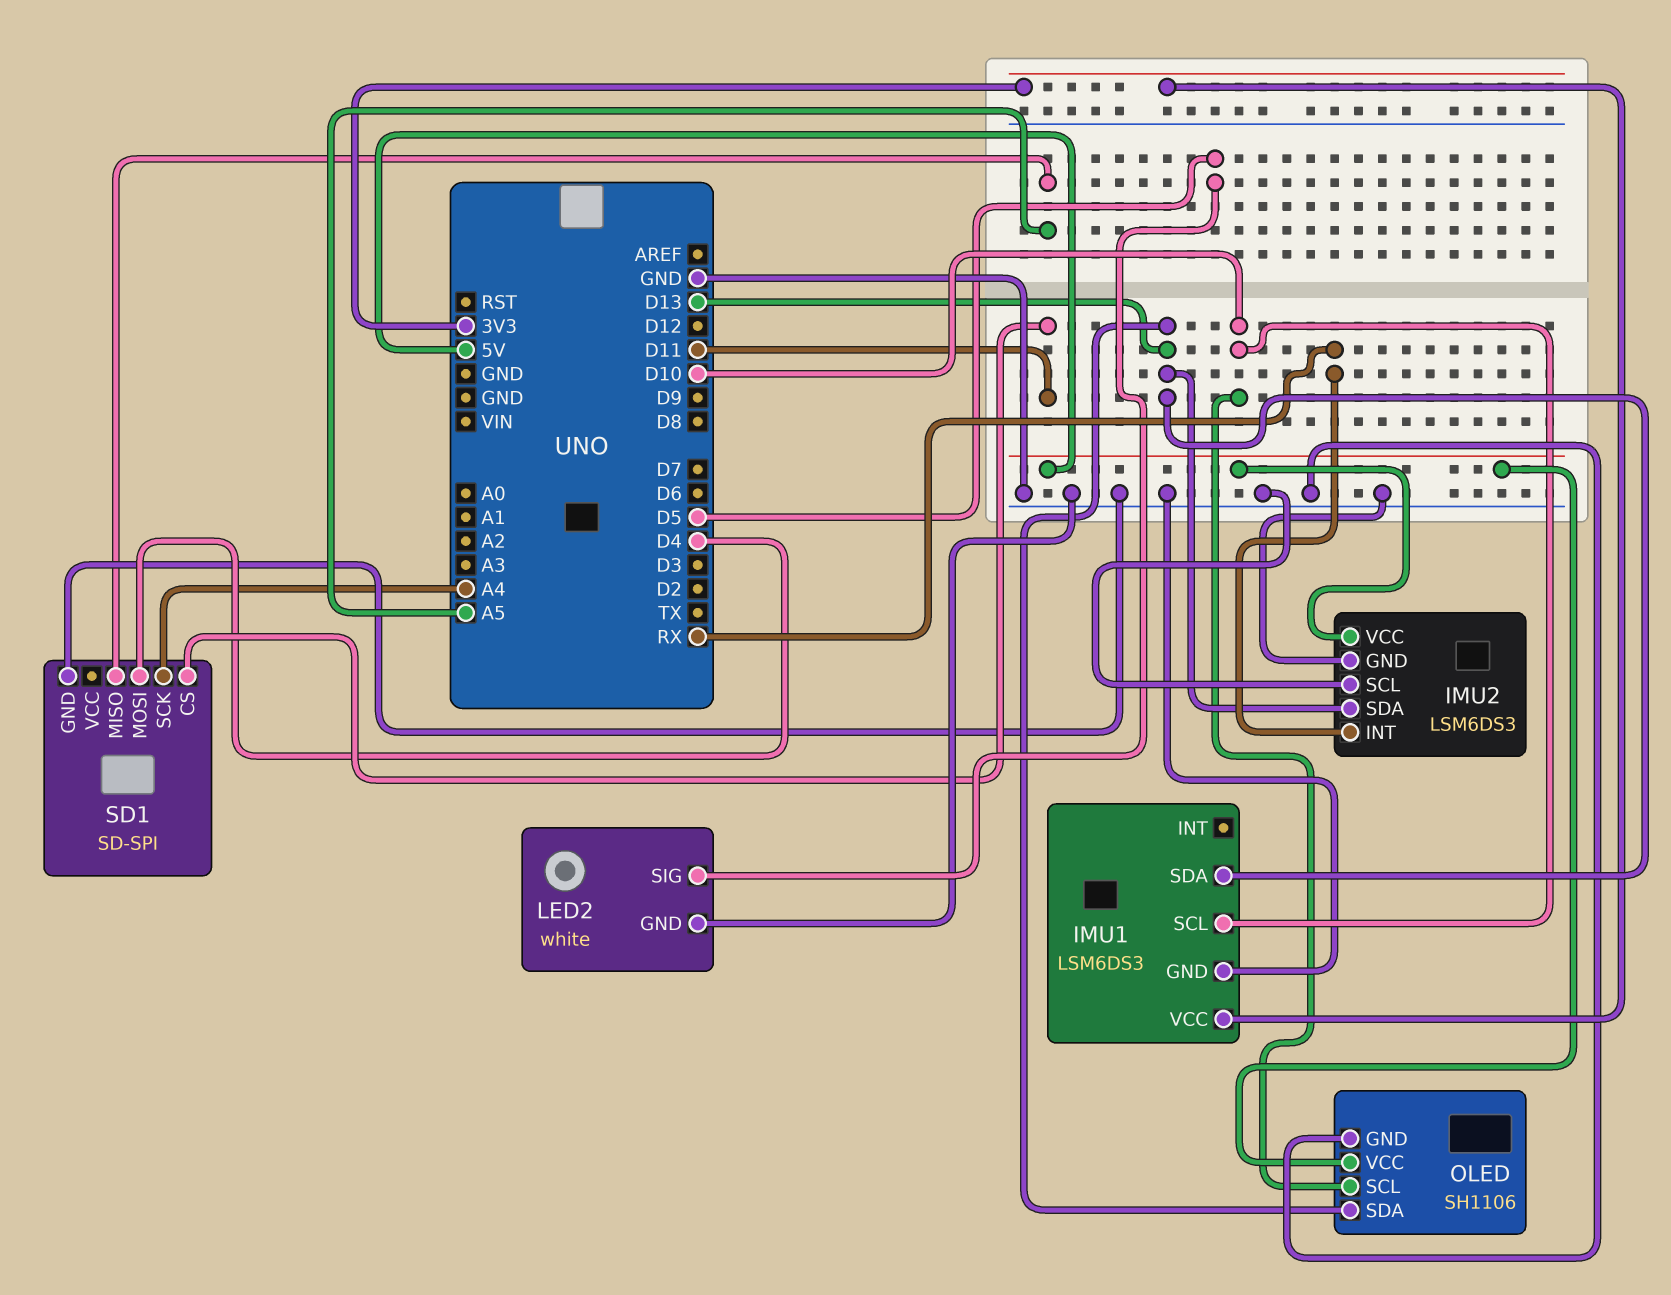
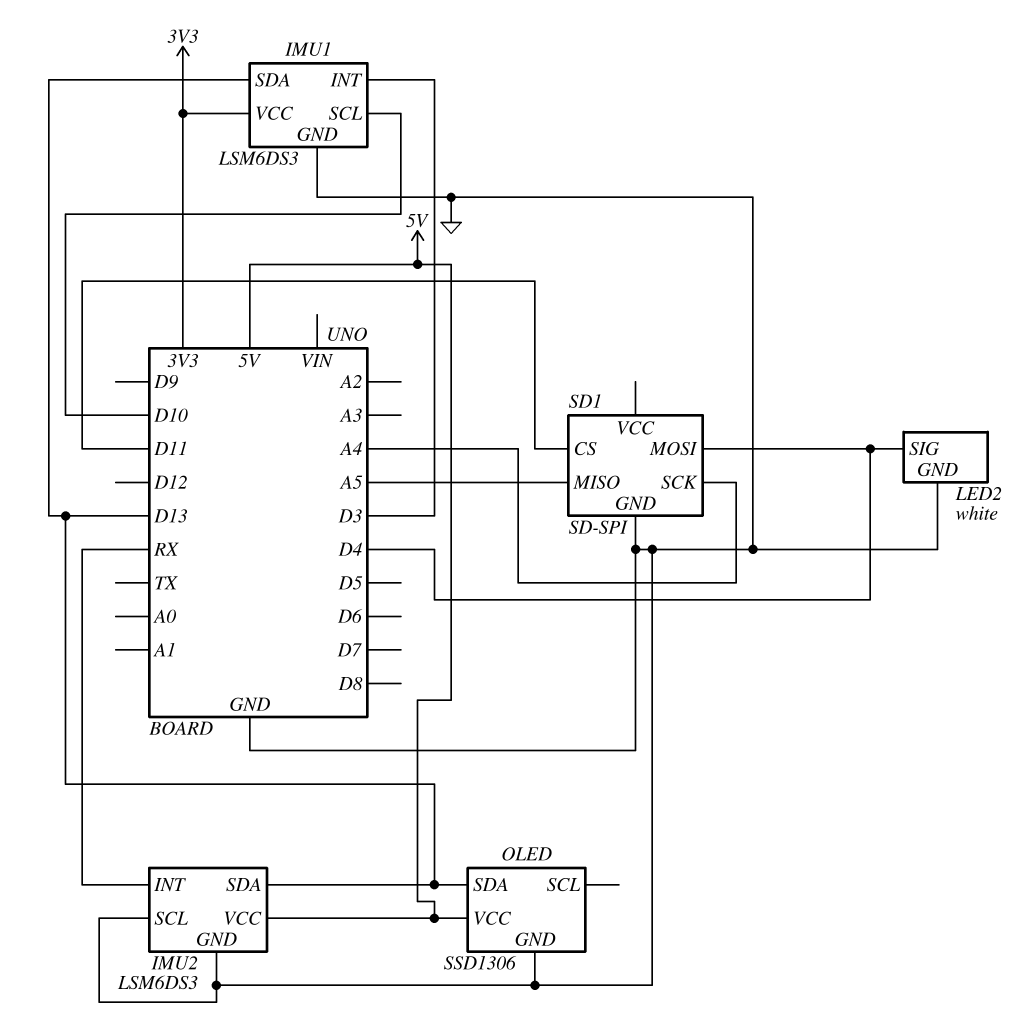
IMU1 pin INT: none -> D3
LED2 pin SIG: D5 -> D4
OLED: SH1106 -> SSD1306
OLED pin SCL: D10 -> none

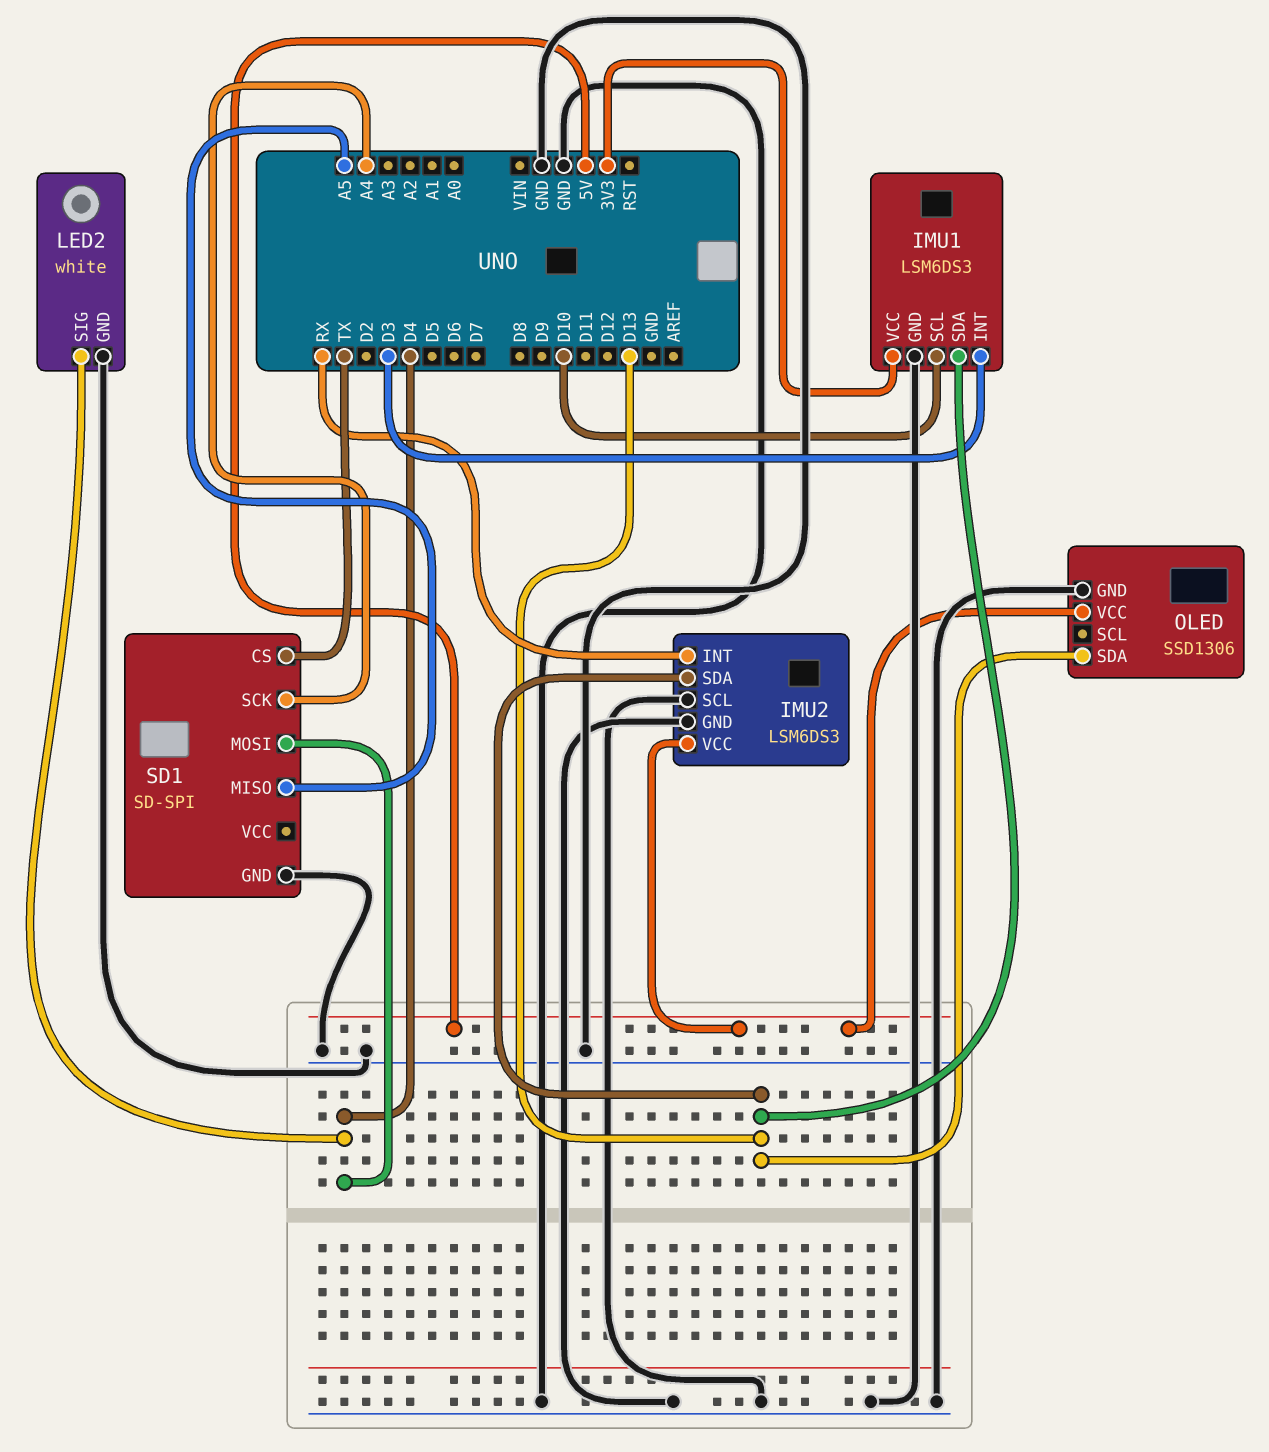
SD1 pin CS: D11 -> TX

